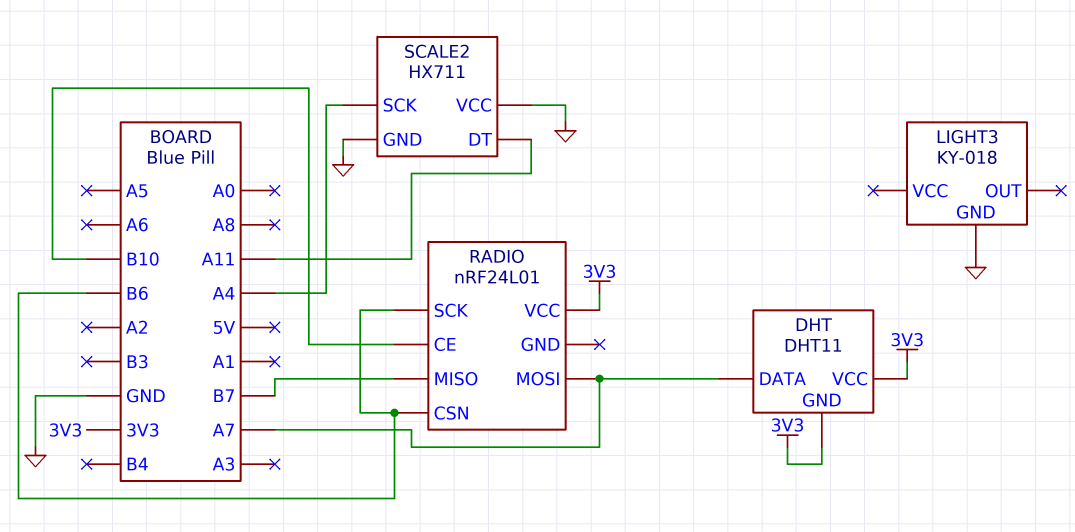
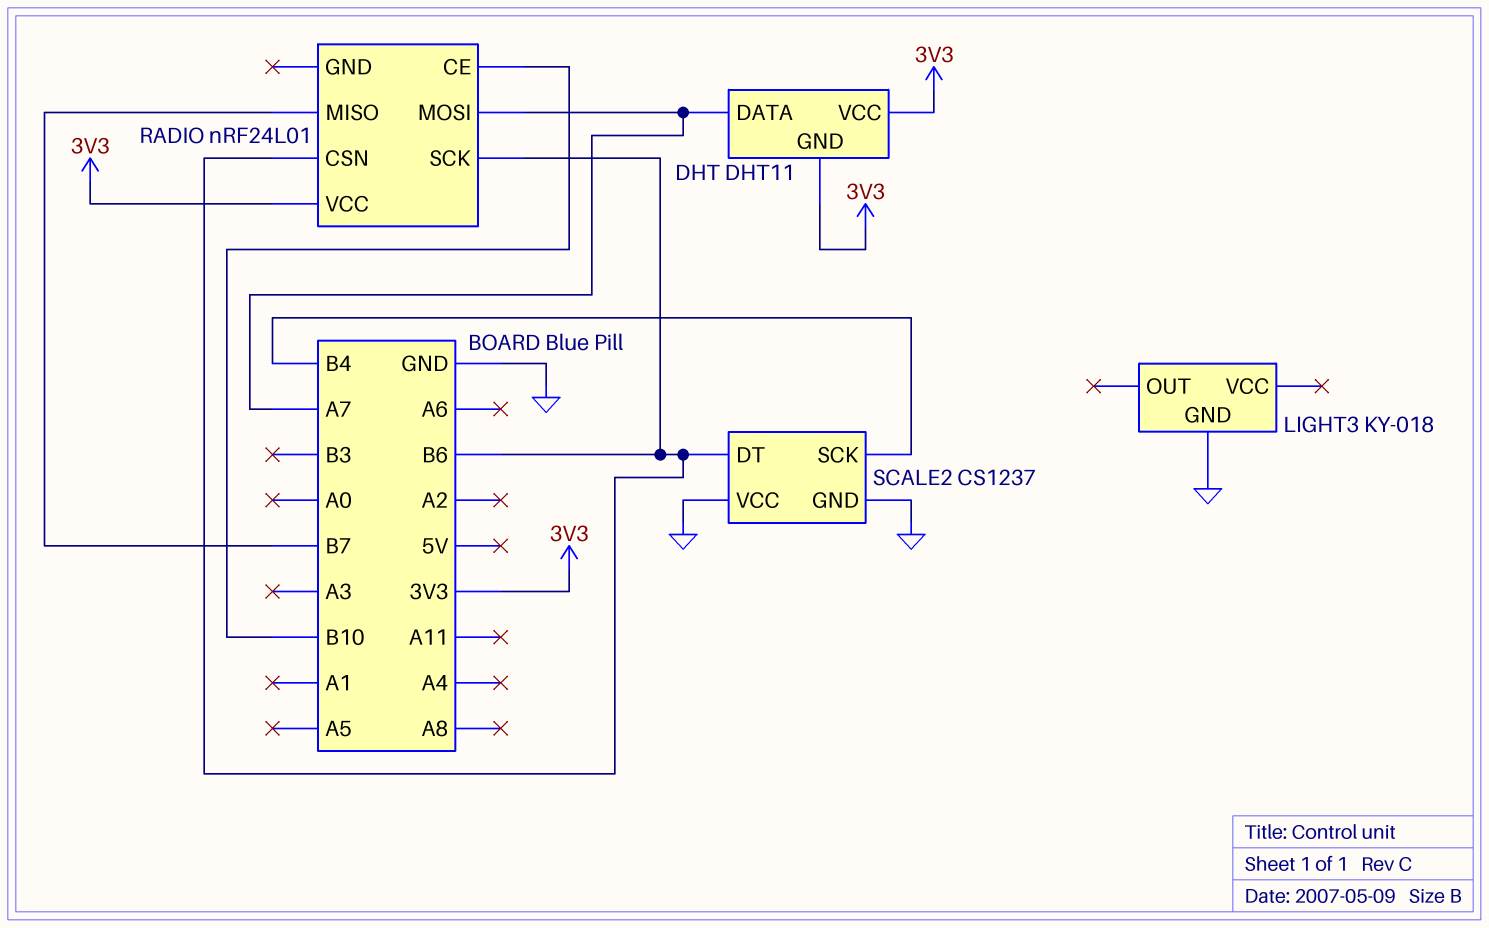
SCALE2: HX711 -> CS1237
SCALE2 pin DT: A11 -> B6
SCALE2 pin SCK: A4 -> B4

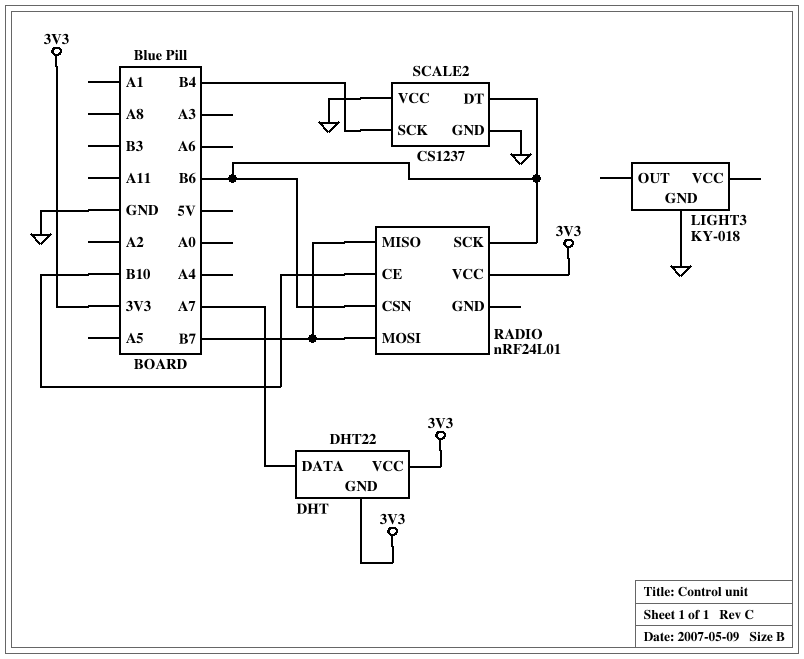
DHT: DHT11 -> DHT22
RADIO pin MOSI: A7 -> B7

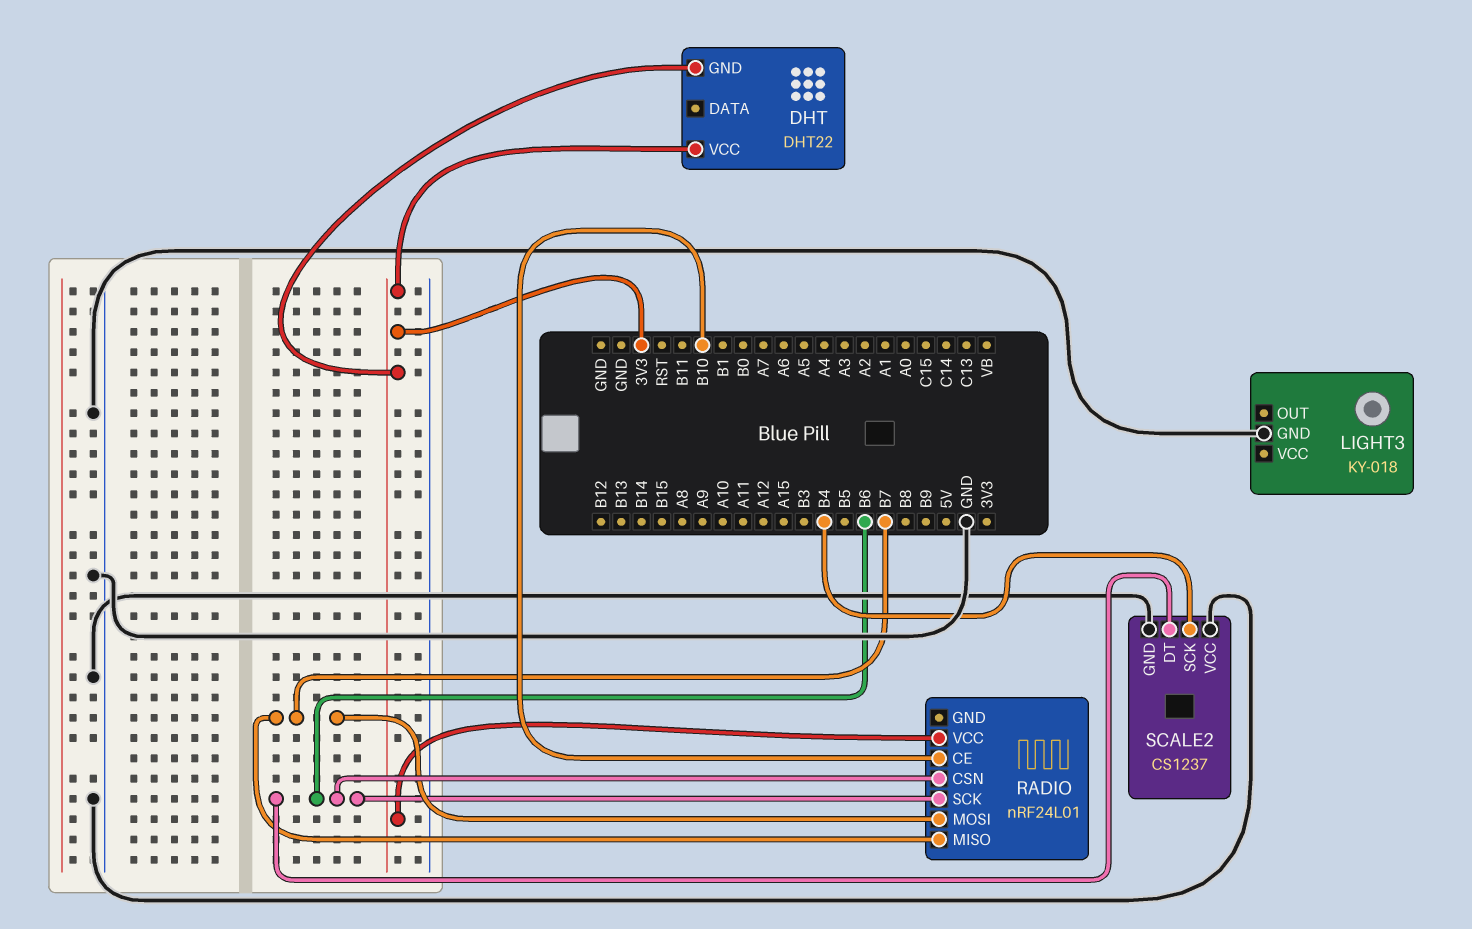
DHT pin DATA: A7 -> none

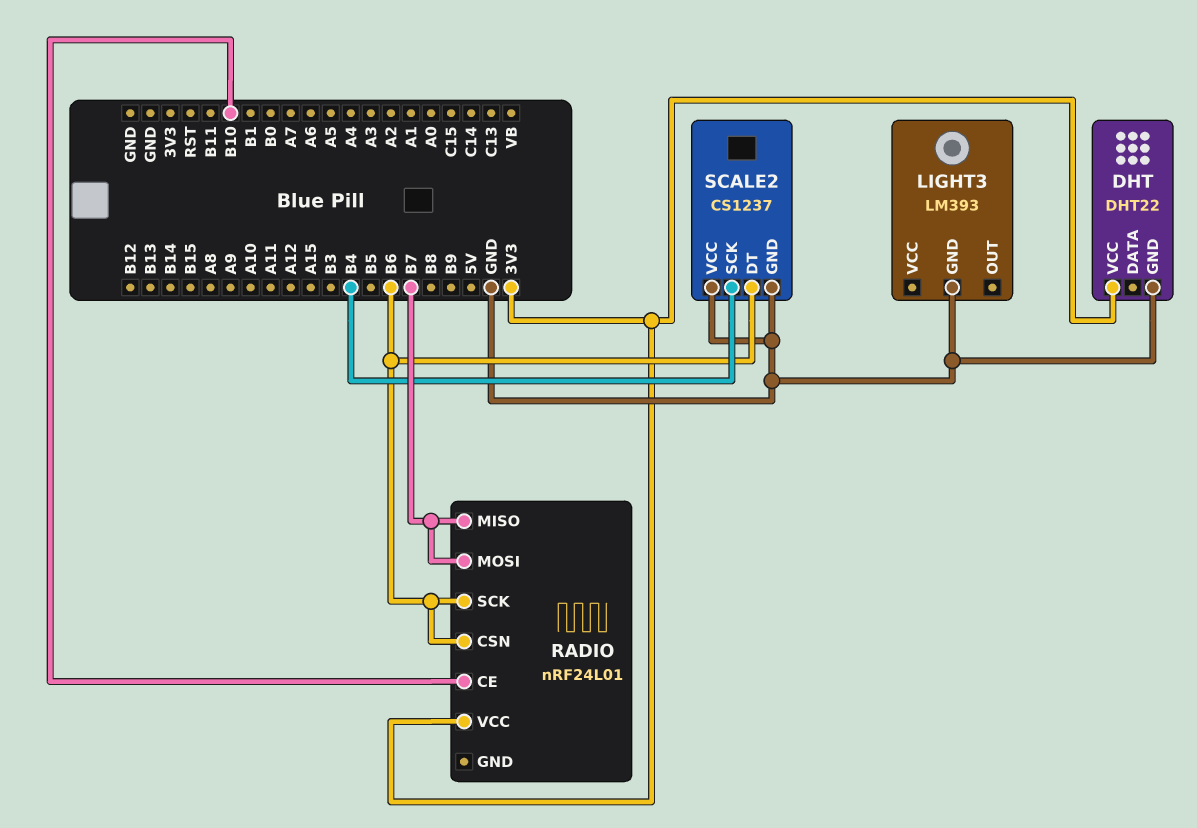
DHT pin GND: 3V3 -> GND
LIGHT3: KY-018 -> LM393

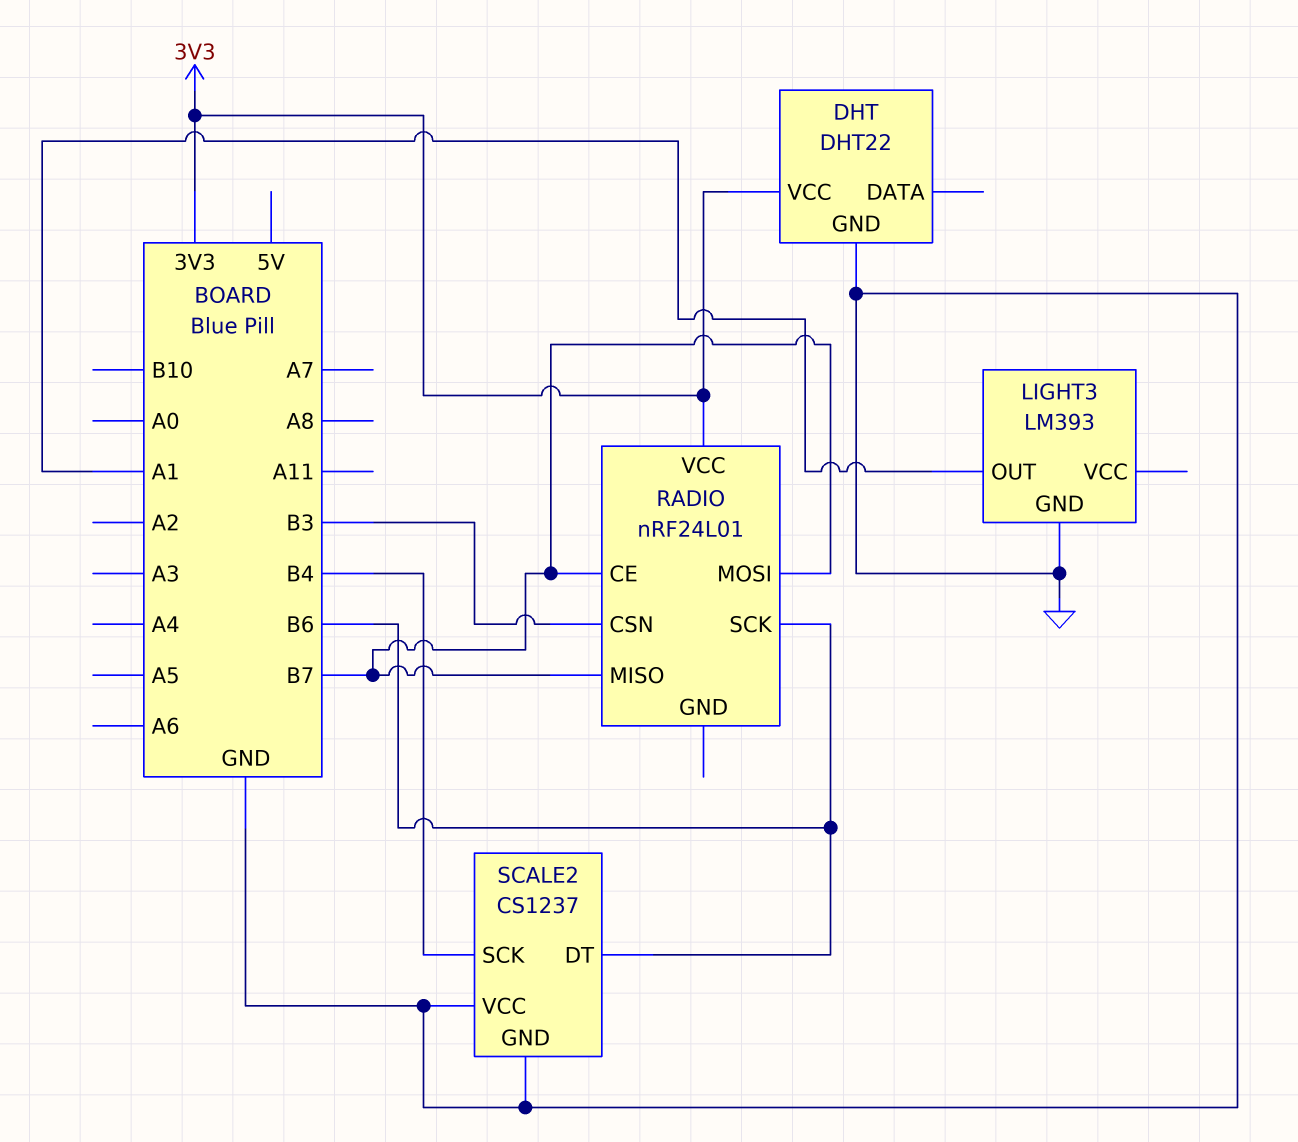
LIGHT3 pin OUT: none -> A1
RADIO pin CE: B10 -> B7
RADIO pin CSN: B6 -> B3

